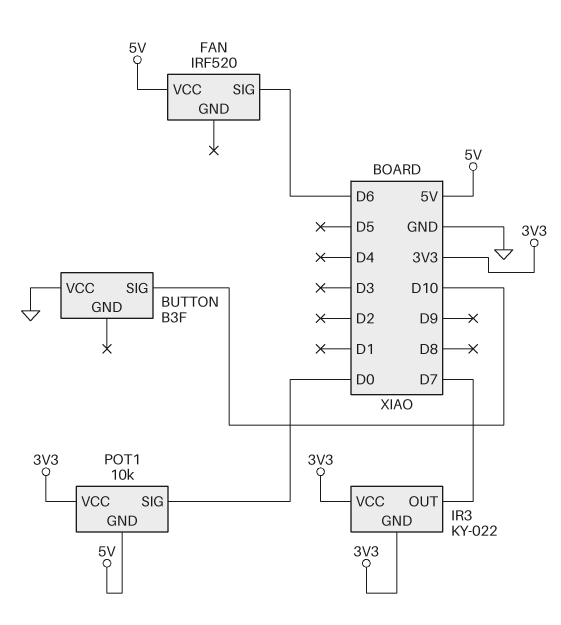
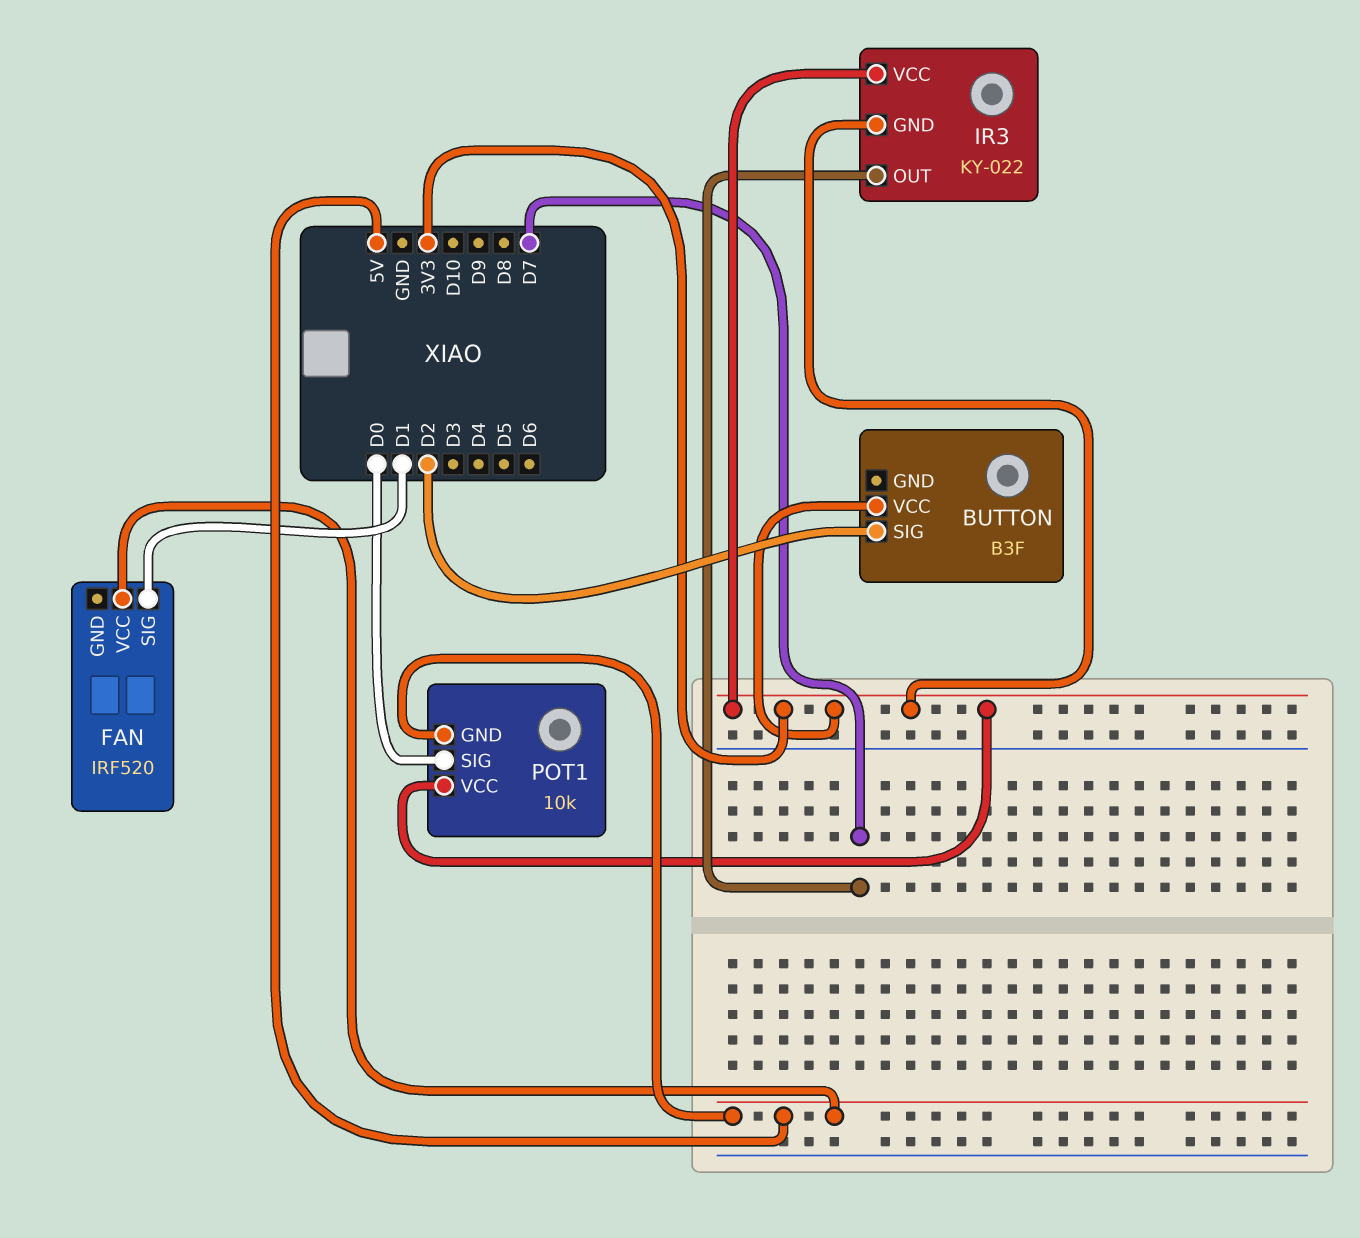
BUTTON pin SIG: D10 -> D2
BUTTON pin VCC: GND -> 3V3
FAN pin SIG: D6 -> D1

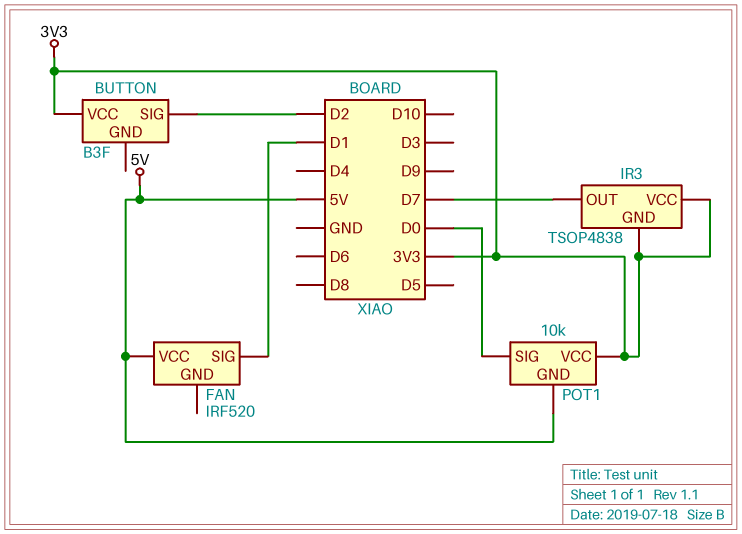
IR3: KY-022 -> TSOP4838

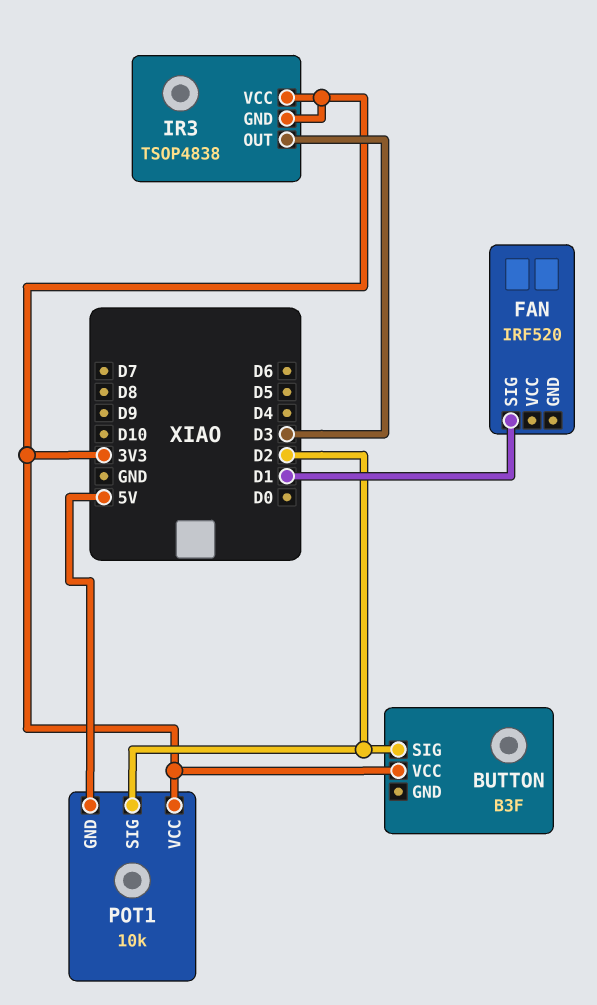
FAN pin VCC: 5V -> none
IR3 pin OUT: D7 -> D3
POT1 pin SIG: D0 -> D2

